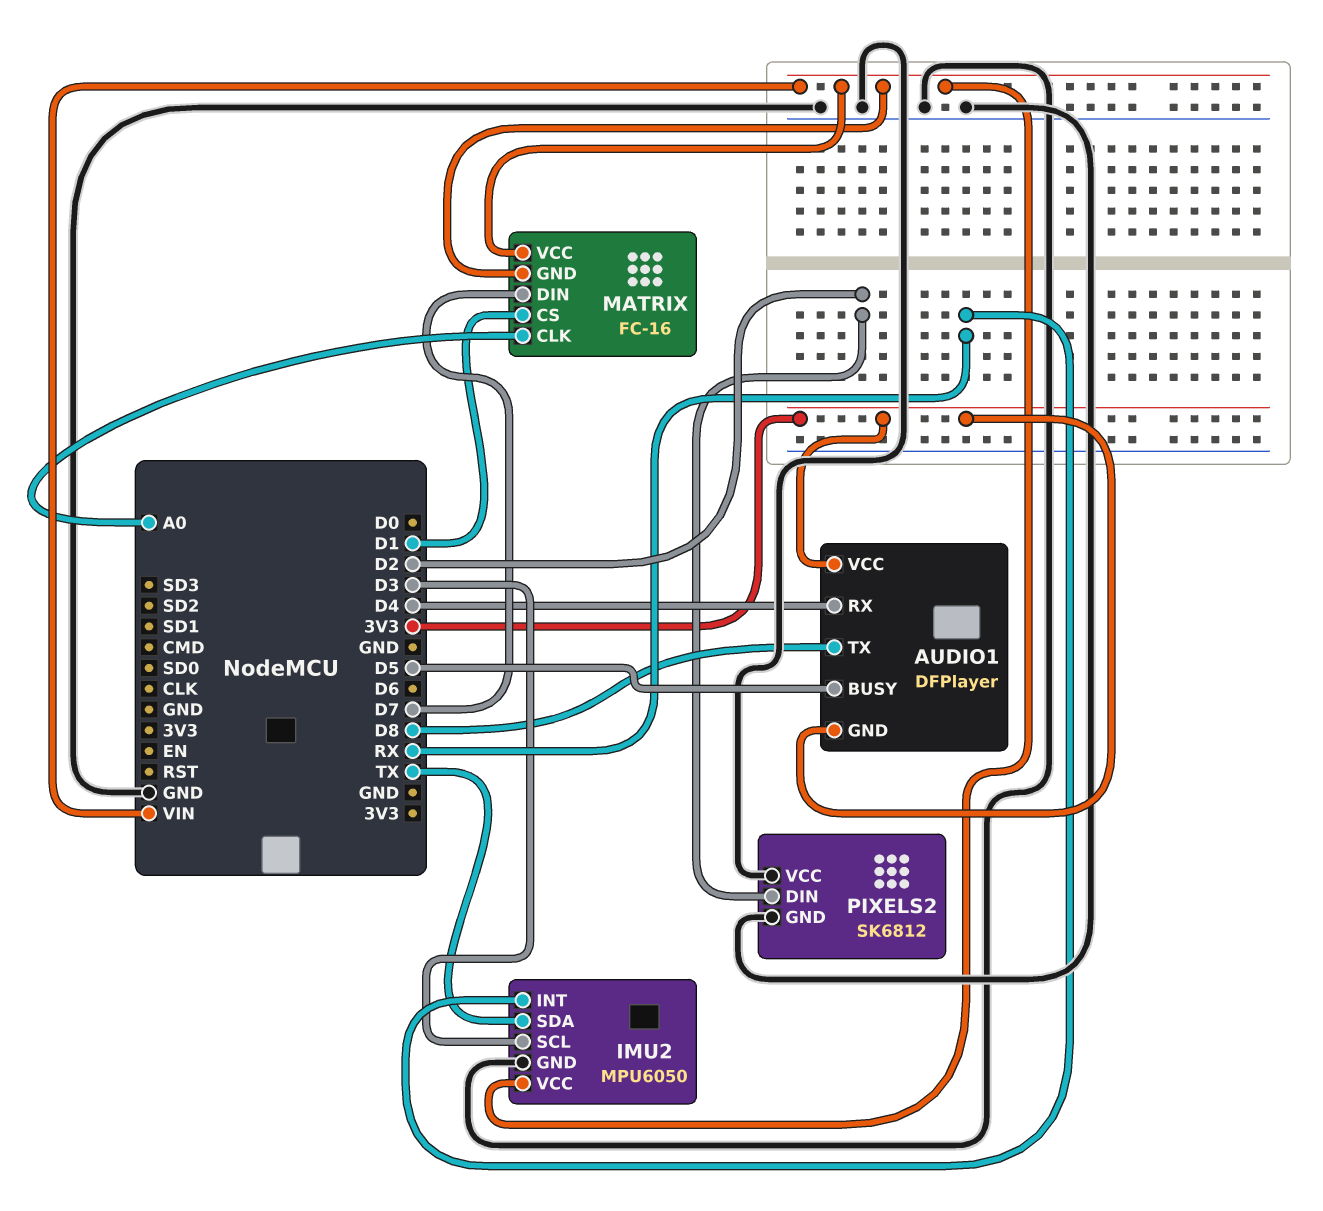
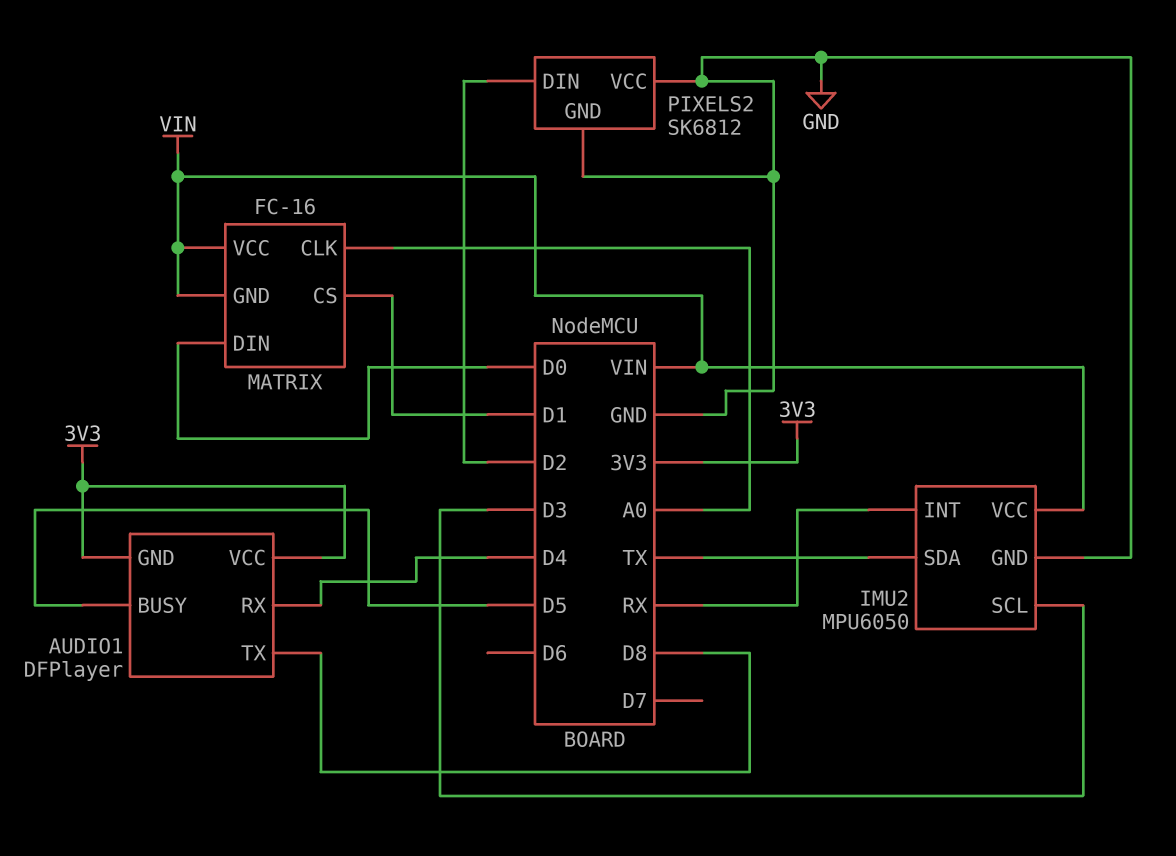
MATRIX pin DIN: D7 -> D0

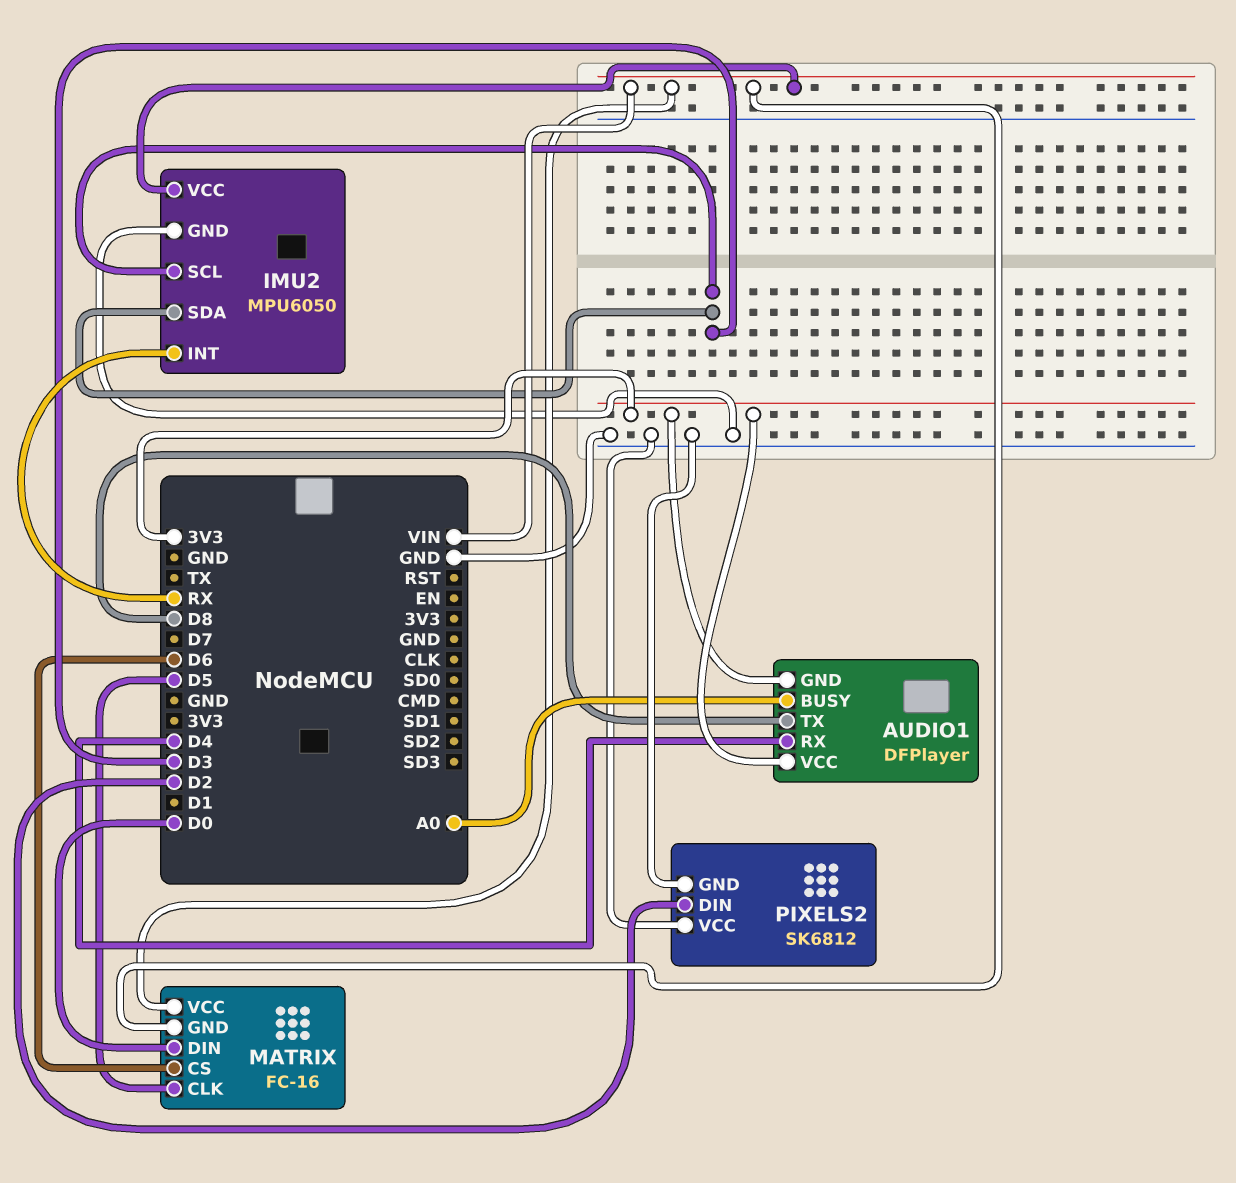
AUDIO1 pin BUSY: D5 -> A0
IMU2 pin SDA: TX -> D3
MATRIX pin CLK: A0 -> D5
MATRIX pin CS: D1 -> D6

